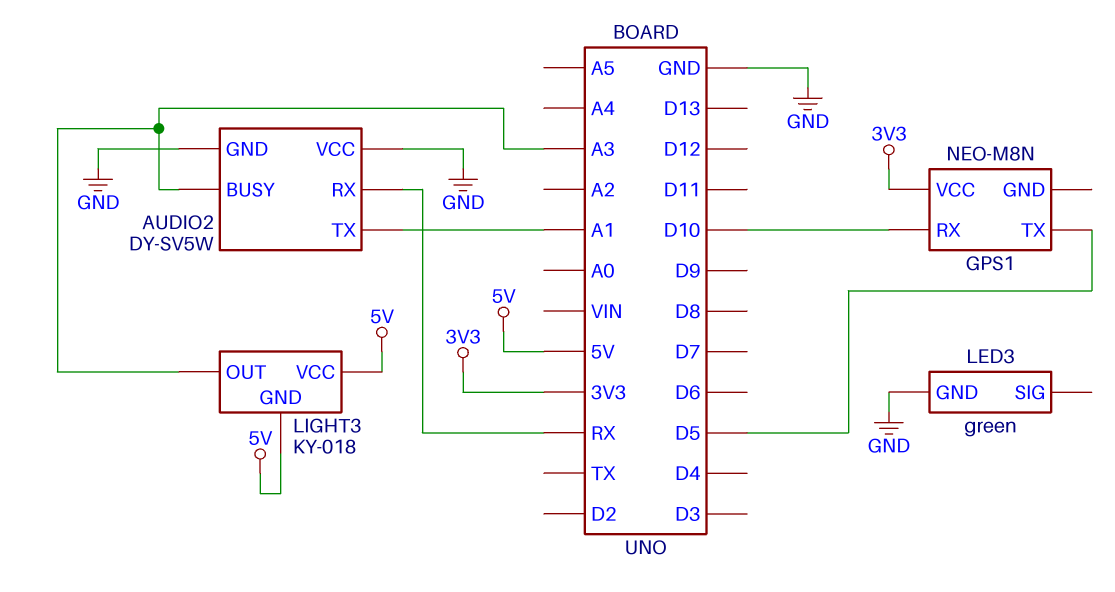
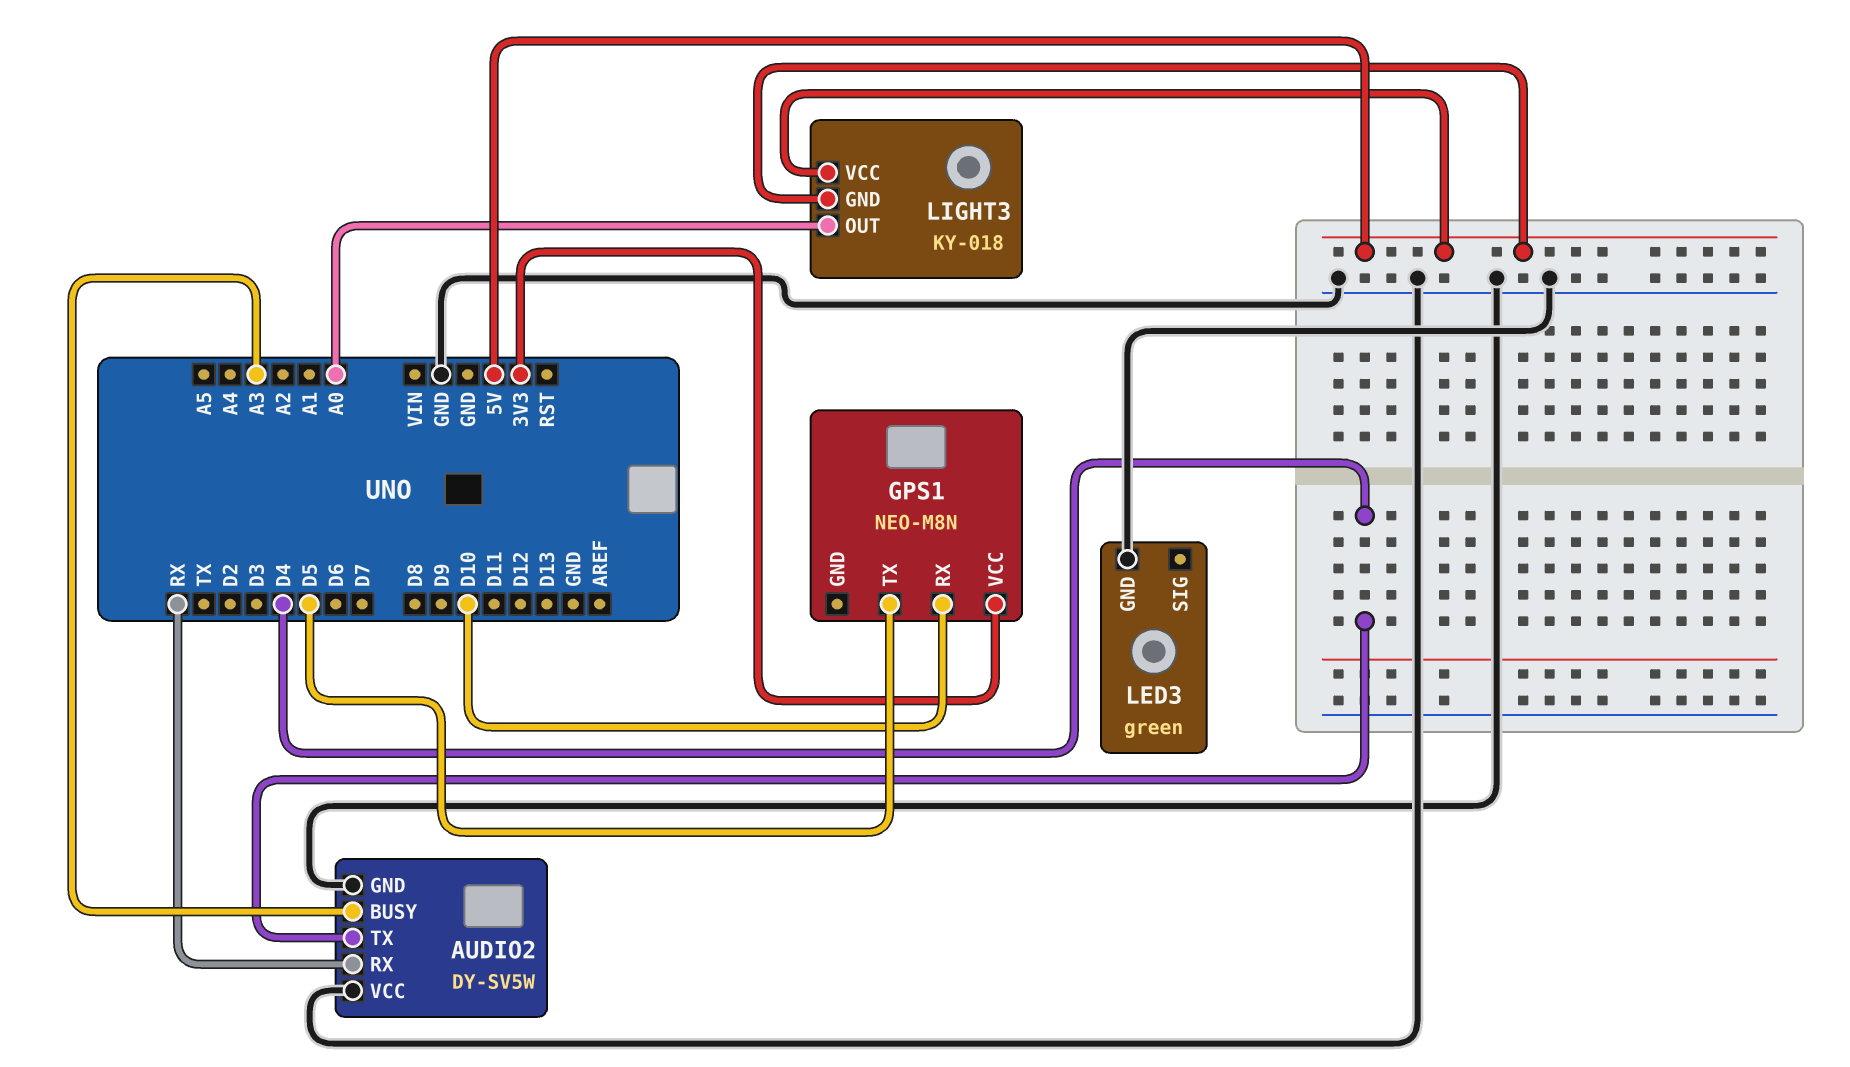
AUDIO2 pin TX: A1 -> D4
LIGHT3 pin OUT: A3 -> A0

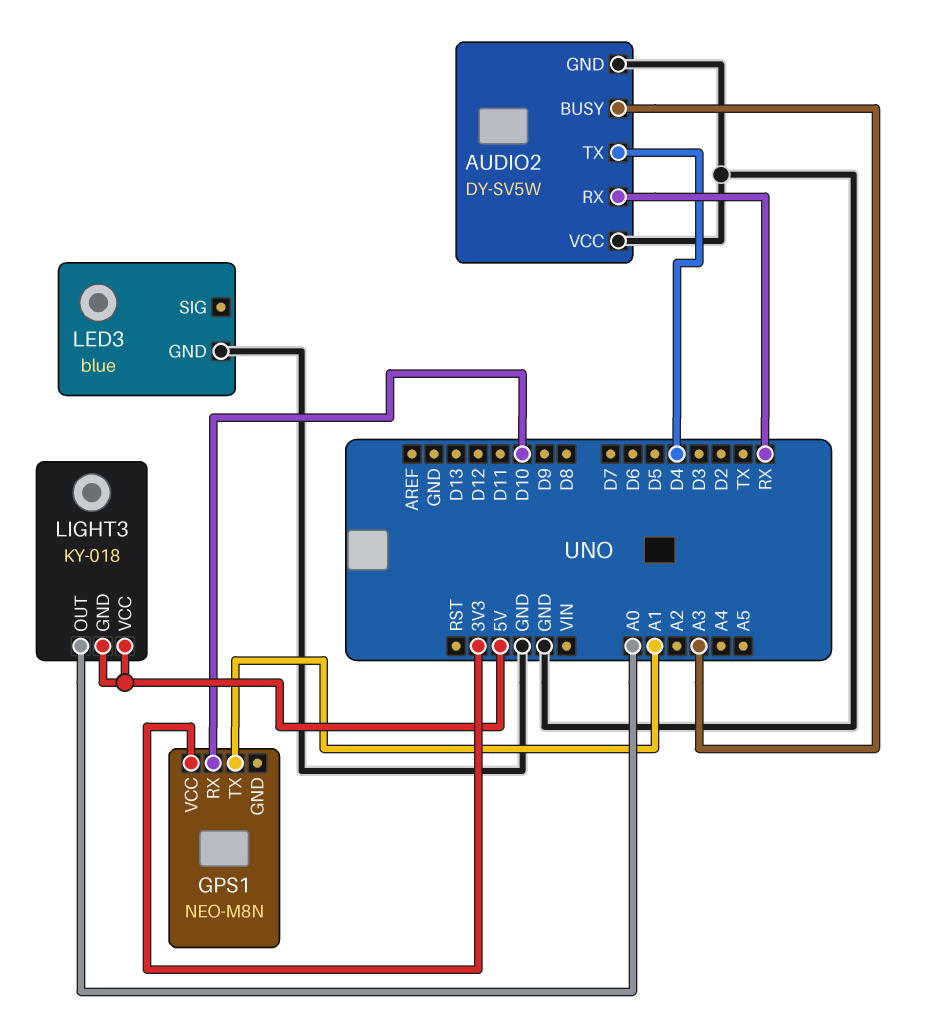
GPS1 pin TX: D5 -> A1
LED3: green -> blue

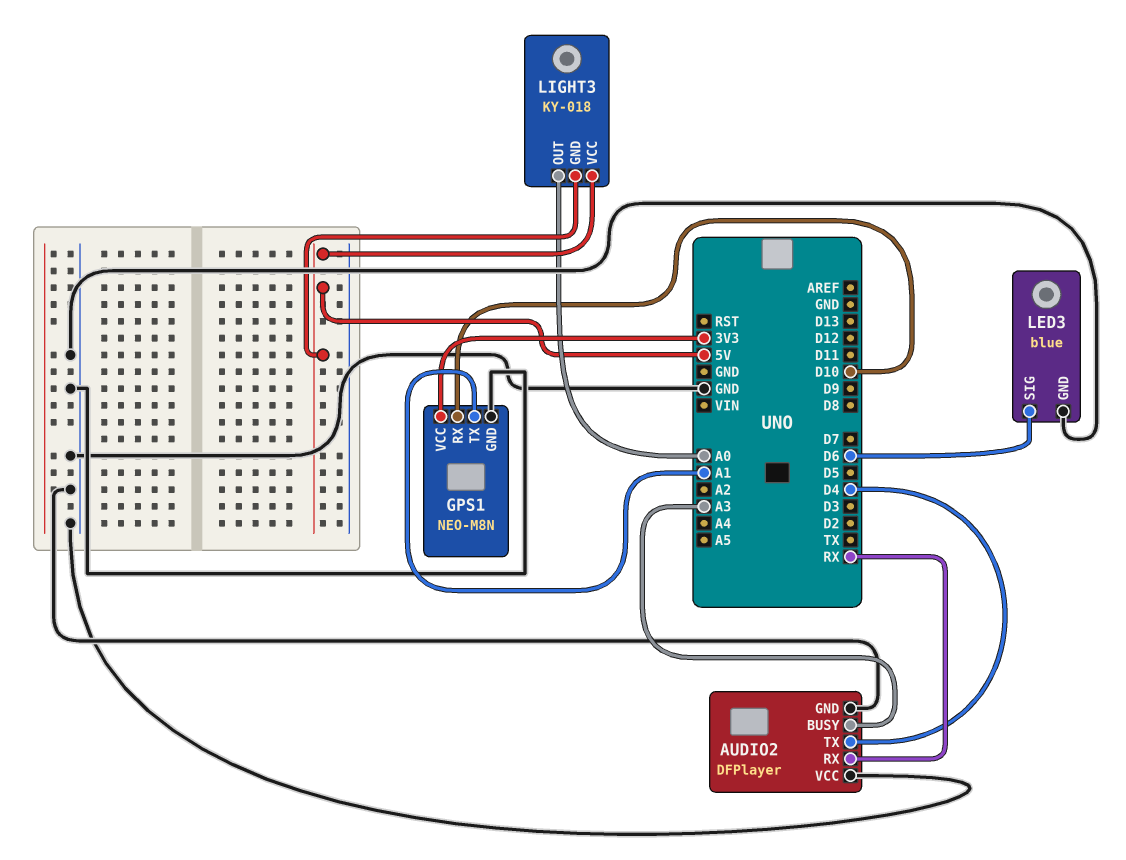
AUDIO2: DY-SV5W -> DFPlayer
GPS1 pin GND: none -> GND
LED3 pin SIG: none -> D6

